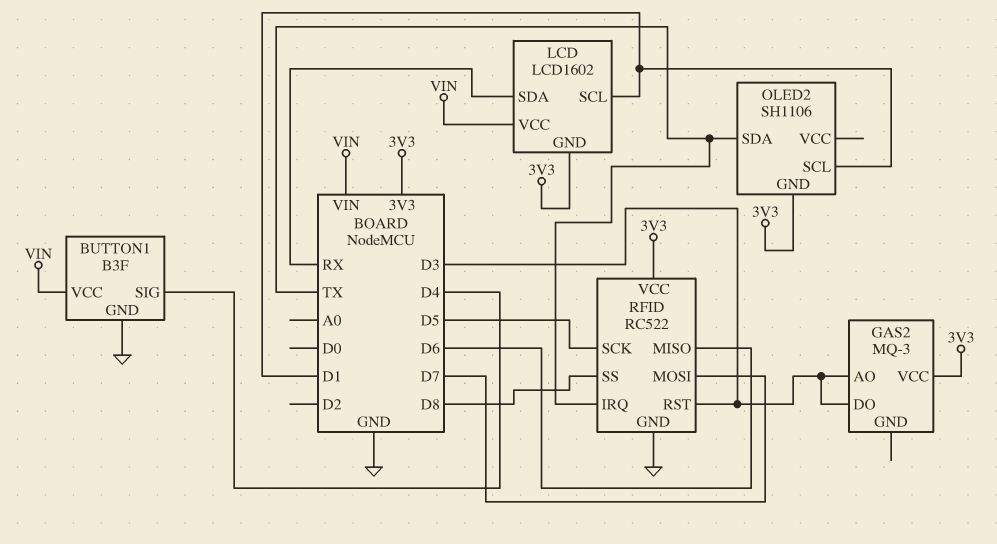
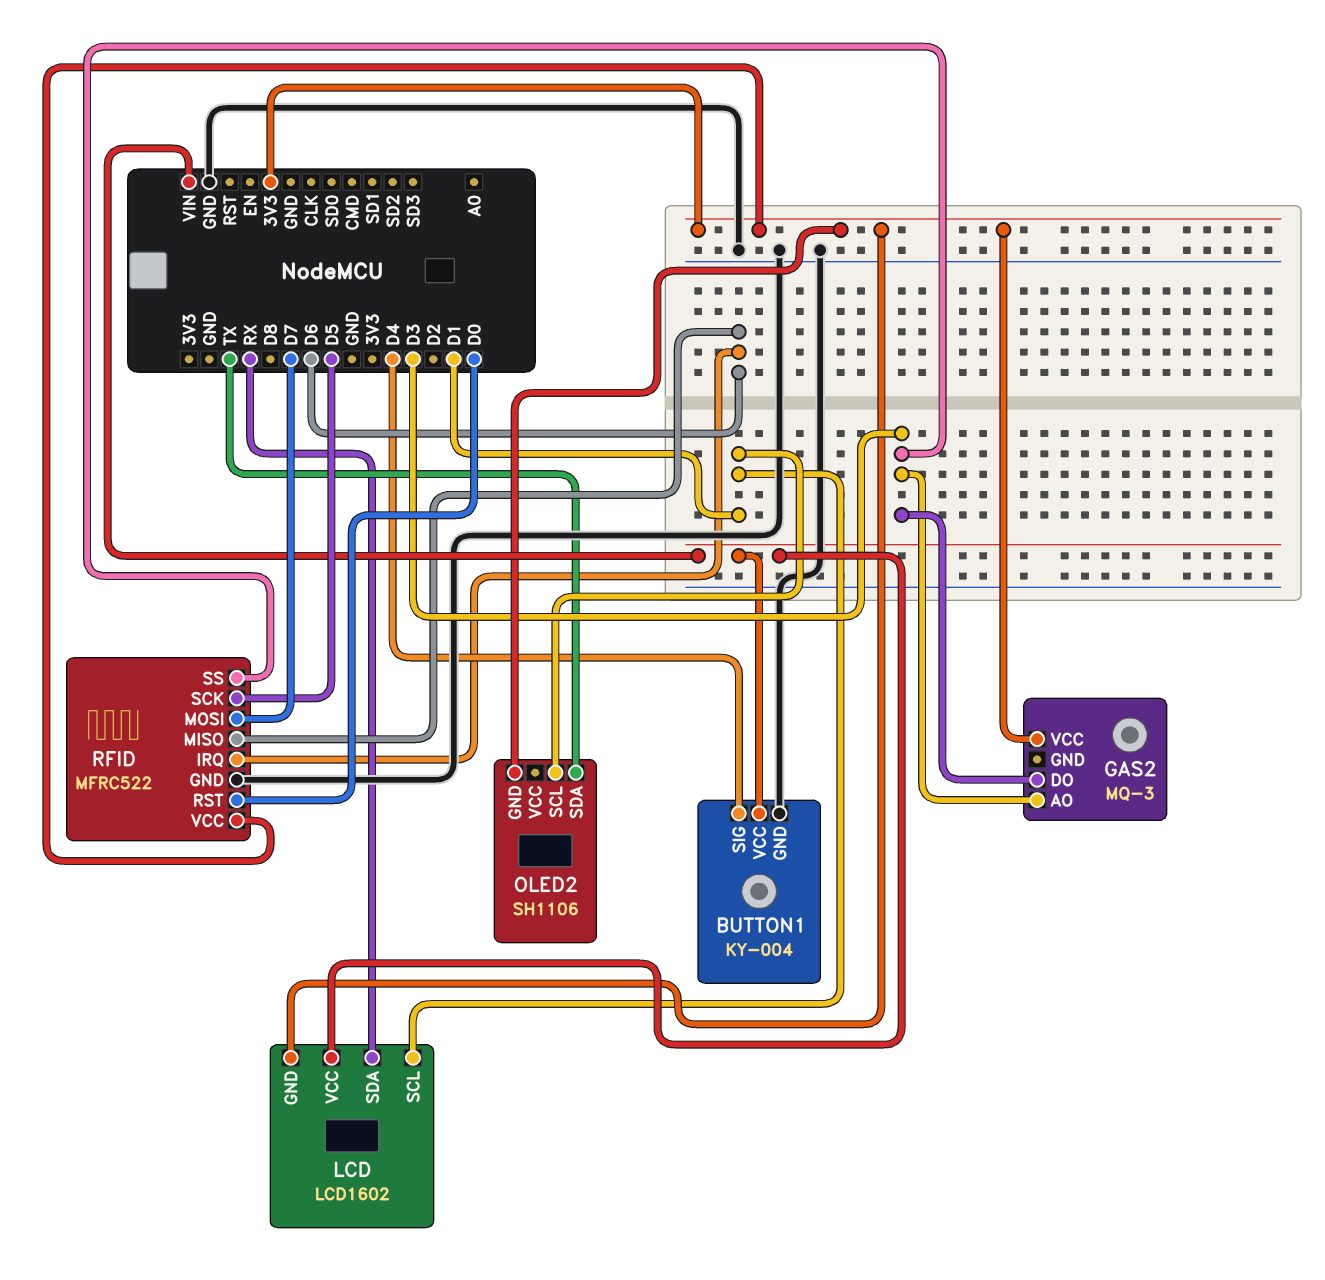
BUTTON1: B3F -> KY-004
RFID: RC522 -> MFRC522
RFID pin IRQ: TX -> D6
RFID pin RST: D3 -> D0
RFID pin SS: D8 -> D3

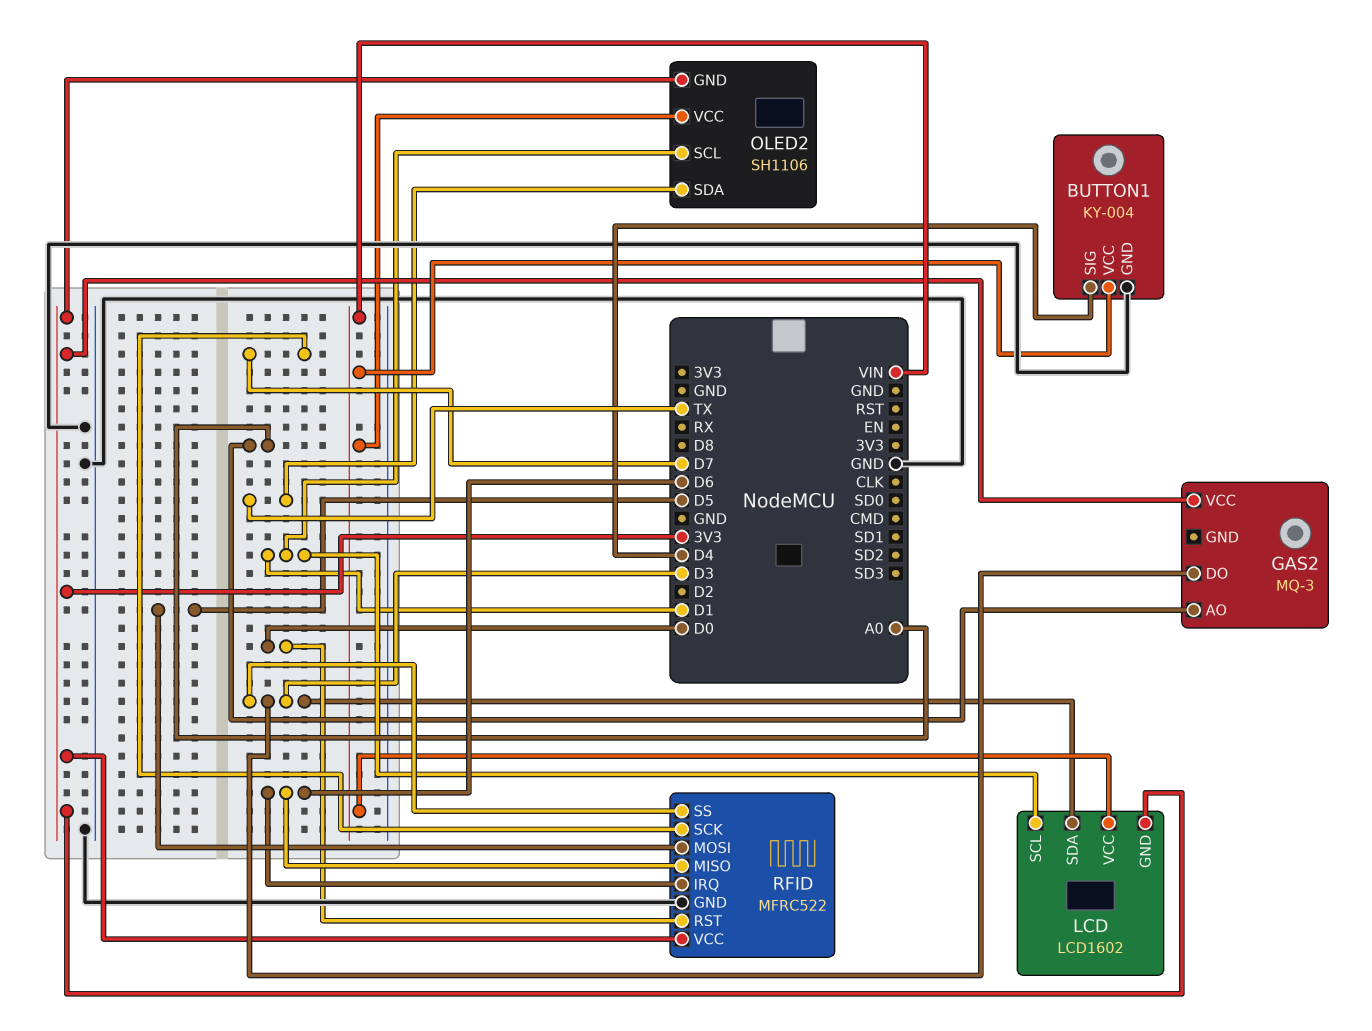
GAS2 pin AO: D3 -> A0
LCD pin SDA: RX -> D3
OLED2 pin VCC: none -> VIN
RFID pin MOSI: D7 -> D5
RFID pin SCK: D5 -> D7

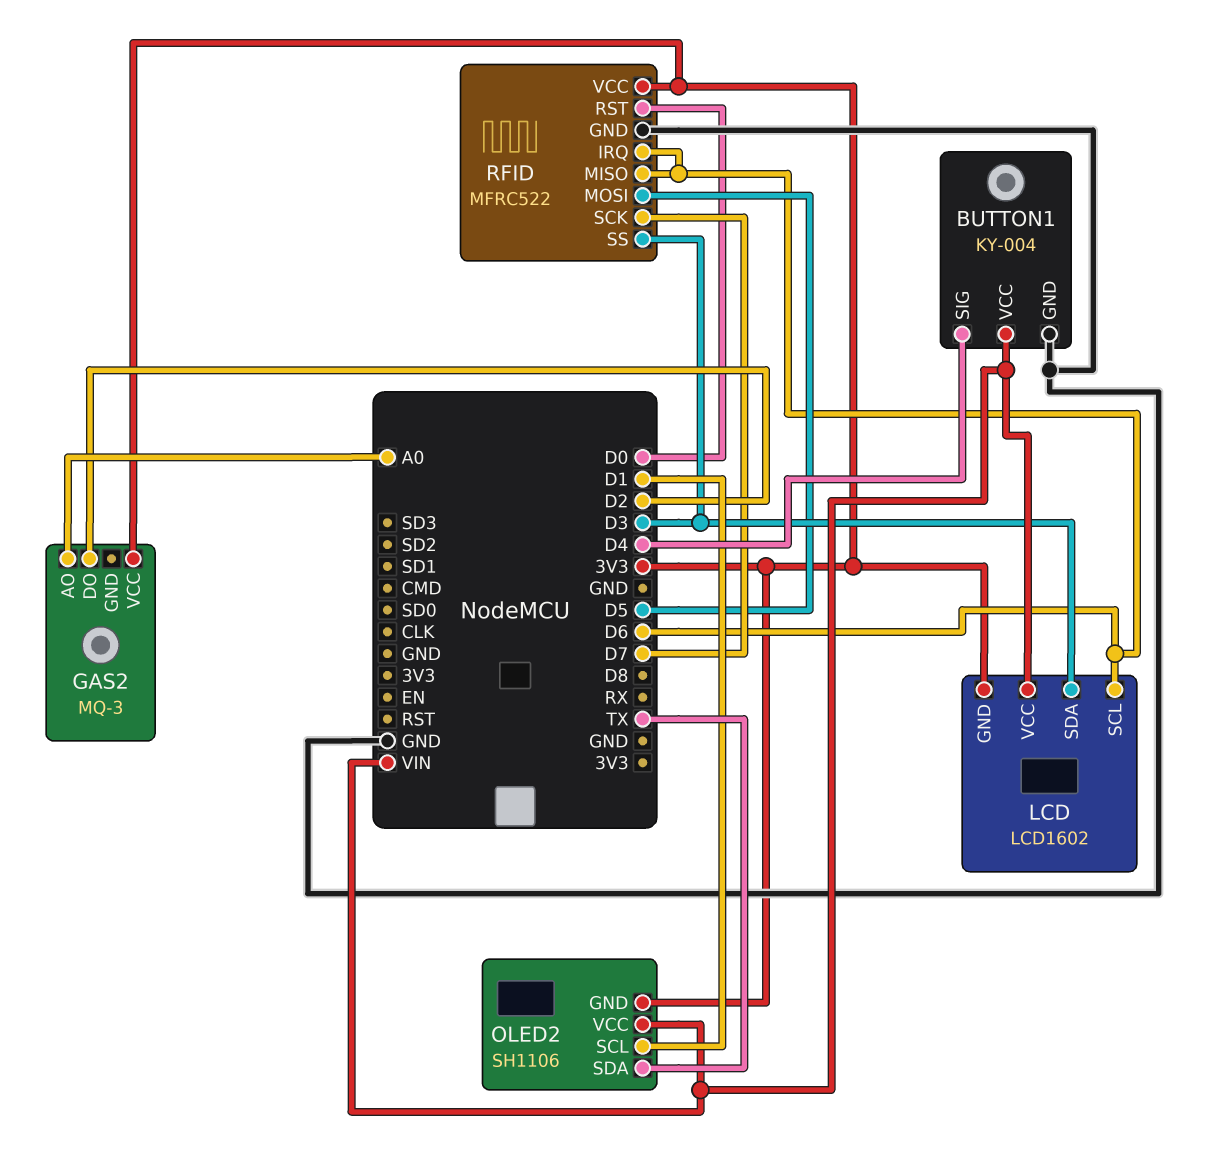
GAS2 pin DO: D3 -> D2
LCD pin SCL: D1 -> D6

